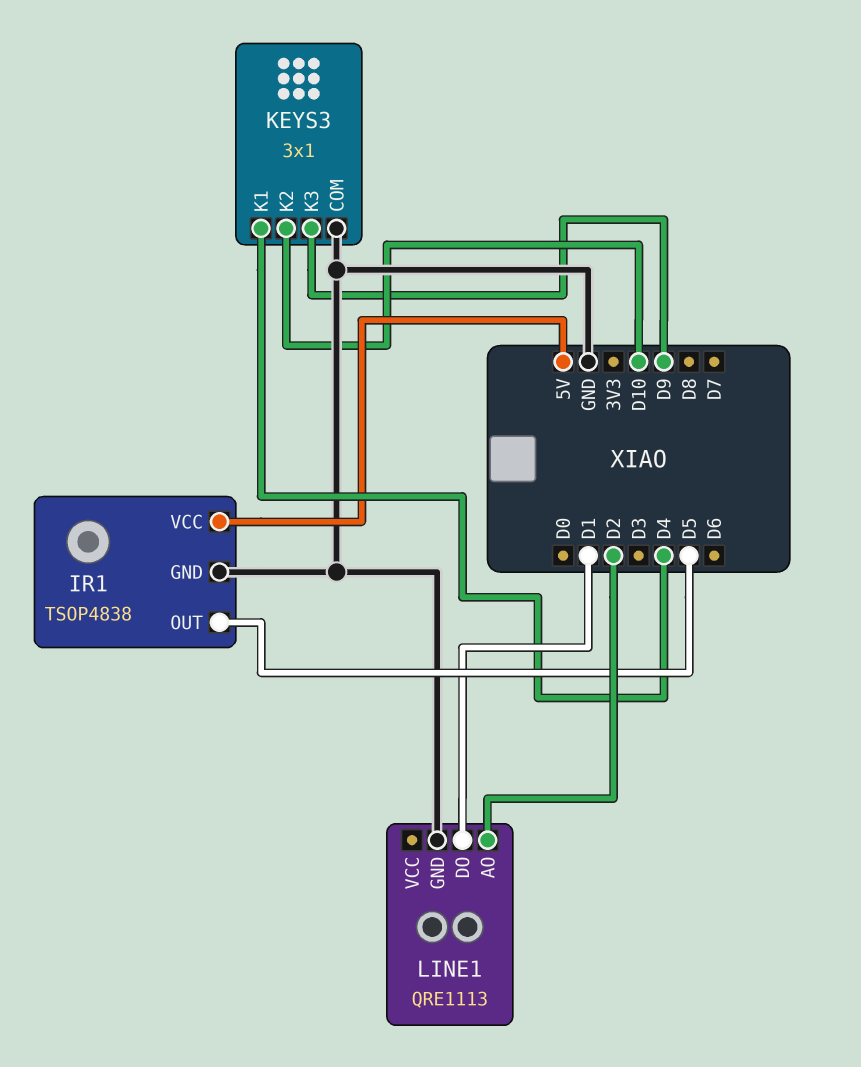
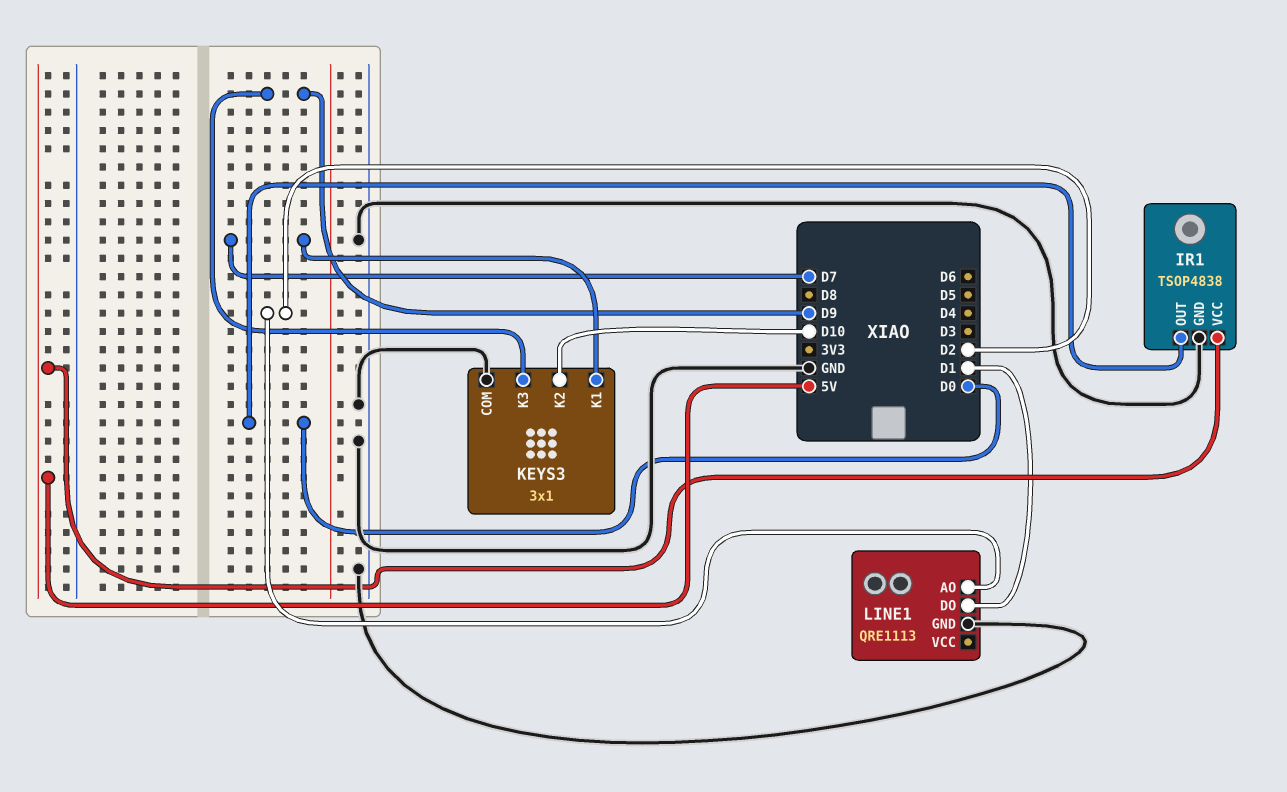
IR1 pin OUT: D5 -> D0
KEYS3 pin K1: D4 -> D7

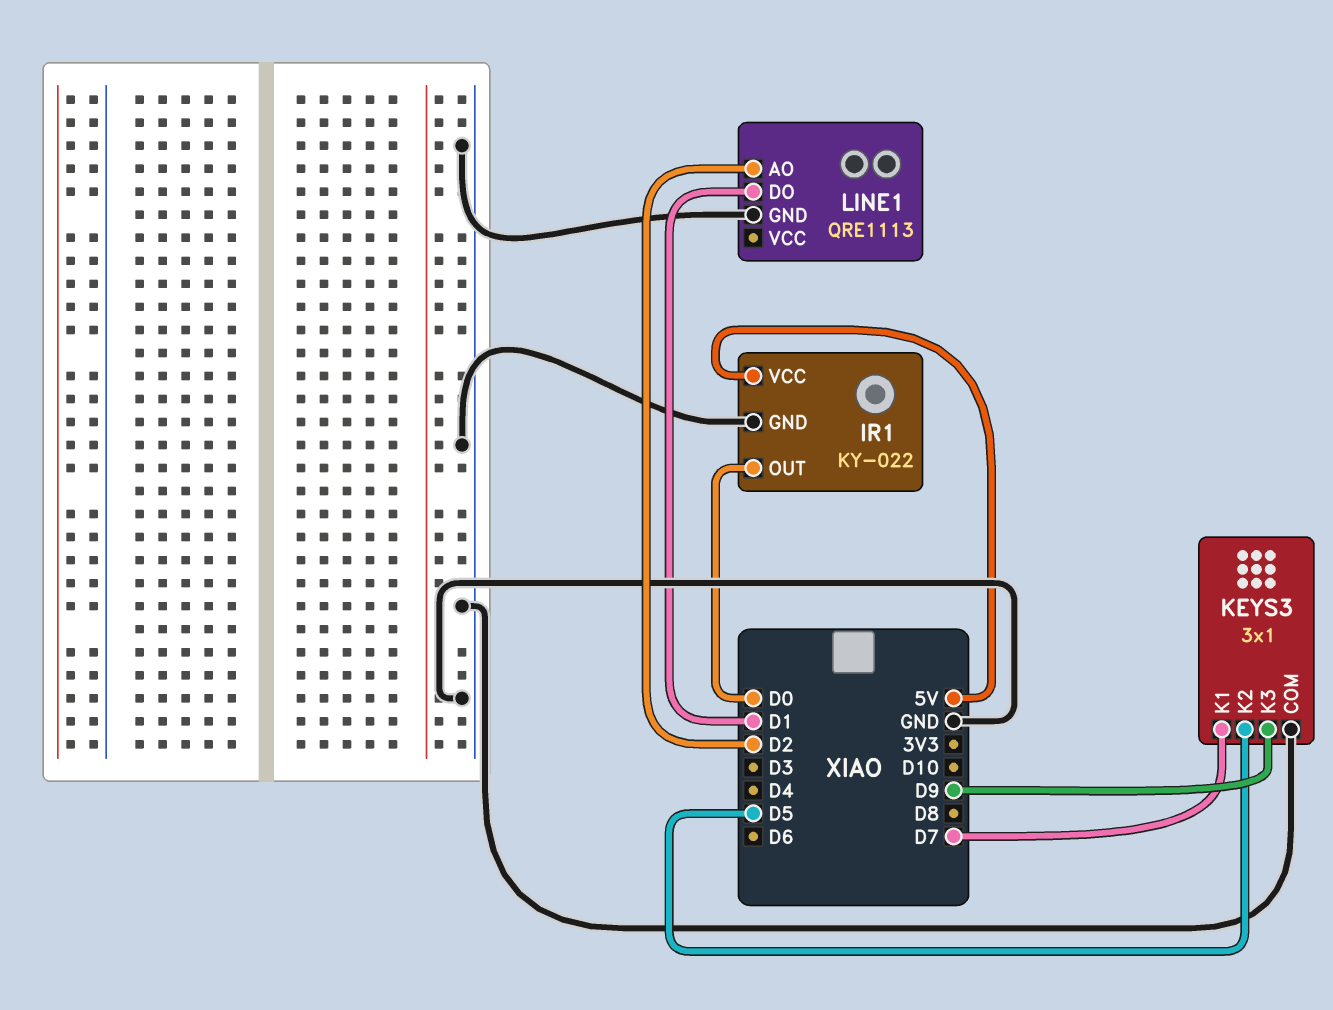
IR1: TSOP4838 -> KY-022
KEYS3 pin K2: D10 -> D5

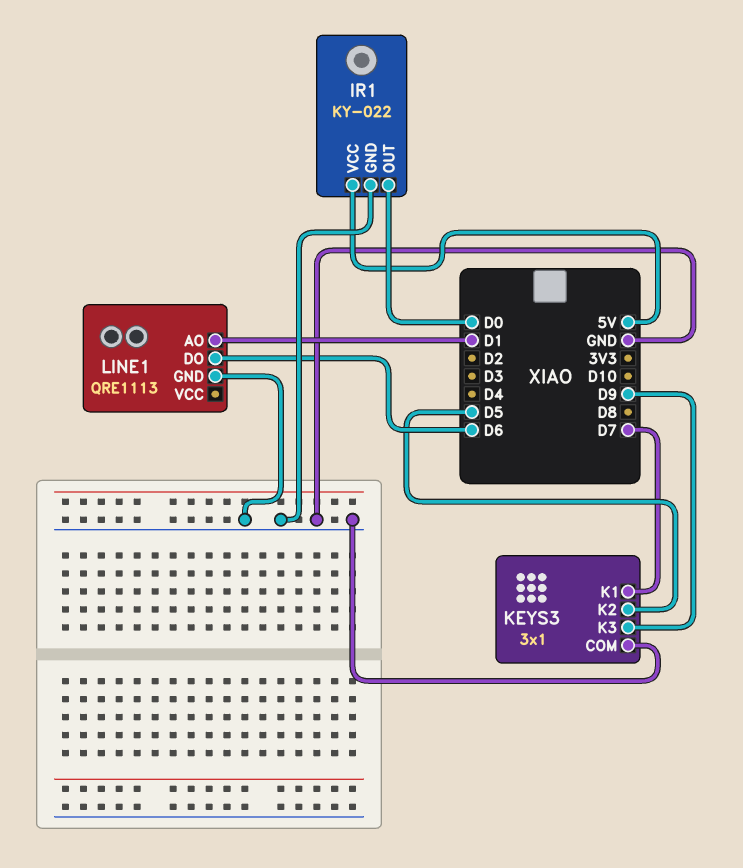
LINE1 pin AO: D2 -> D1
LINE1 pin DO: D1 -> D6

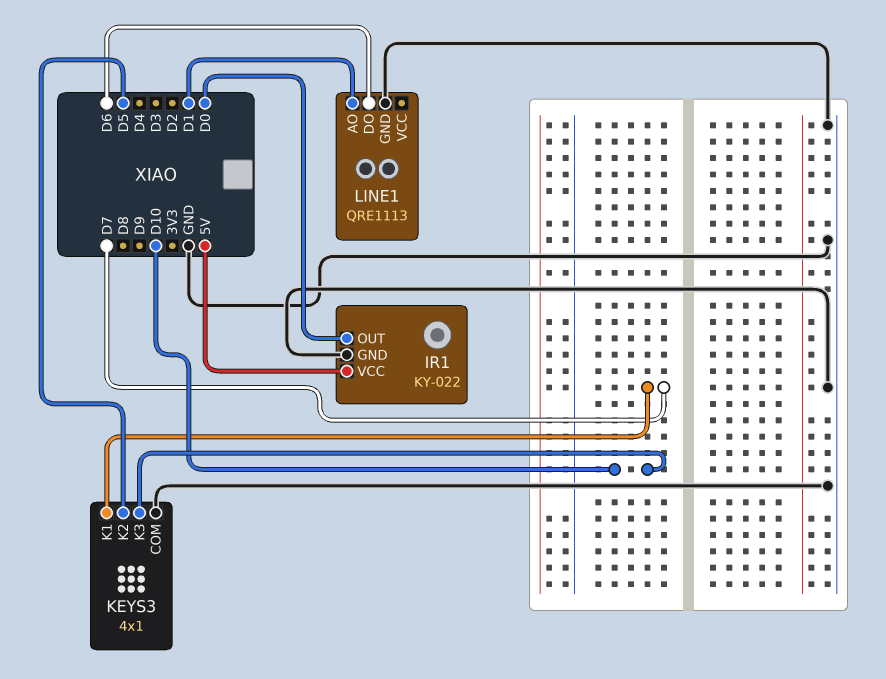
KEYS3: 3x1 -> 4x1
KEYS3 pin K3: D9 -> D10

